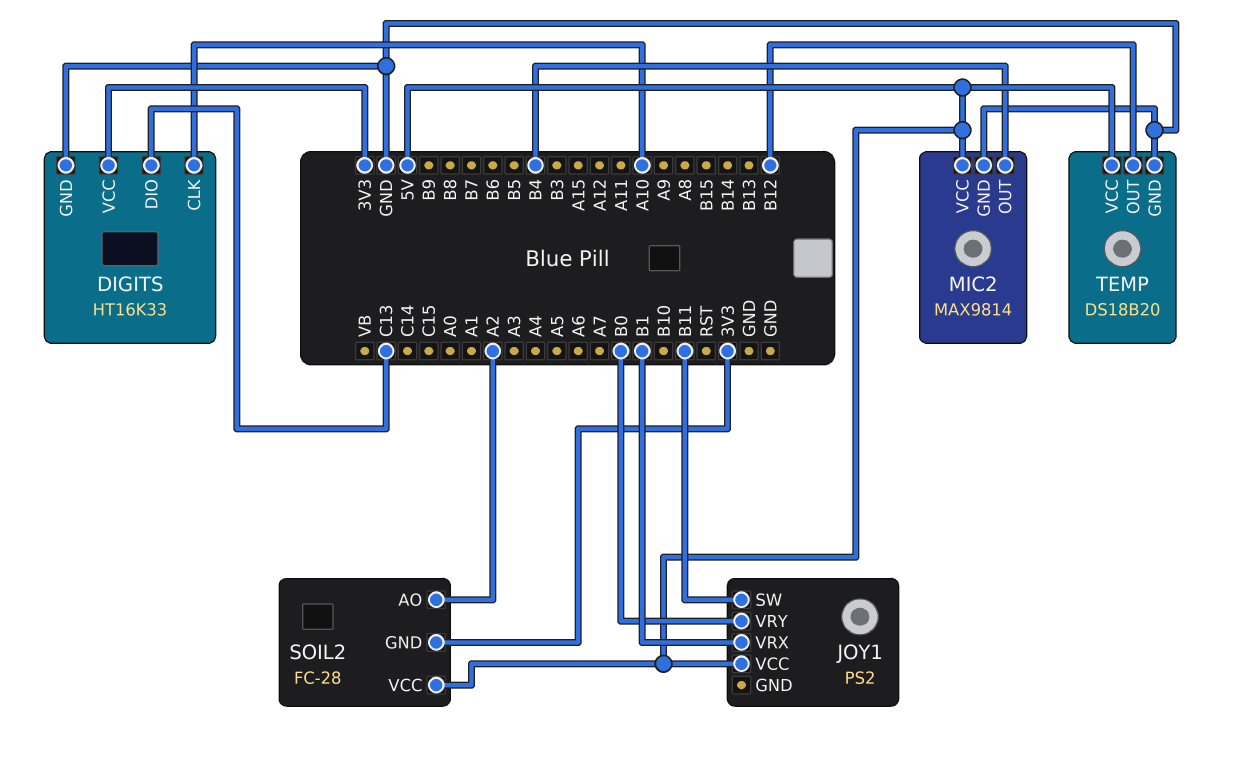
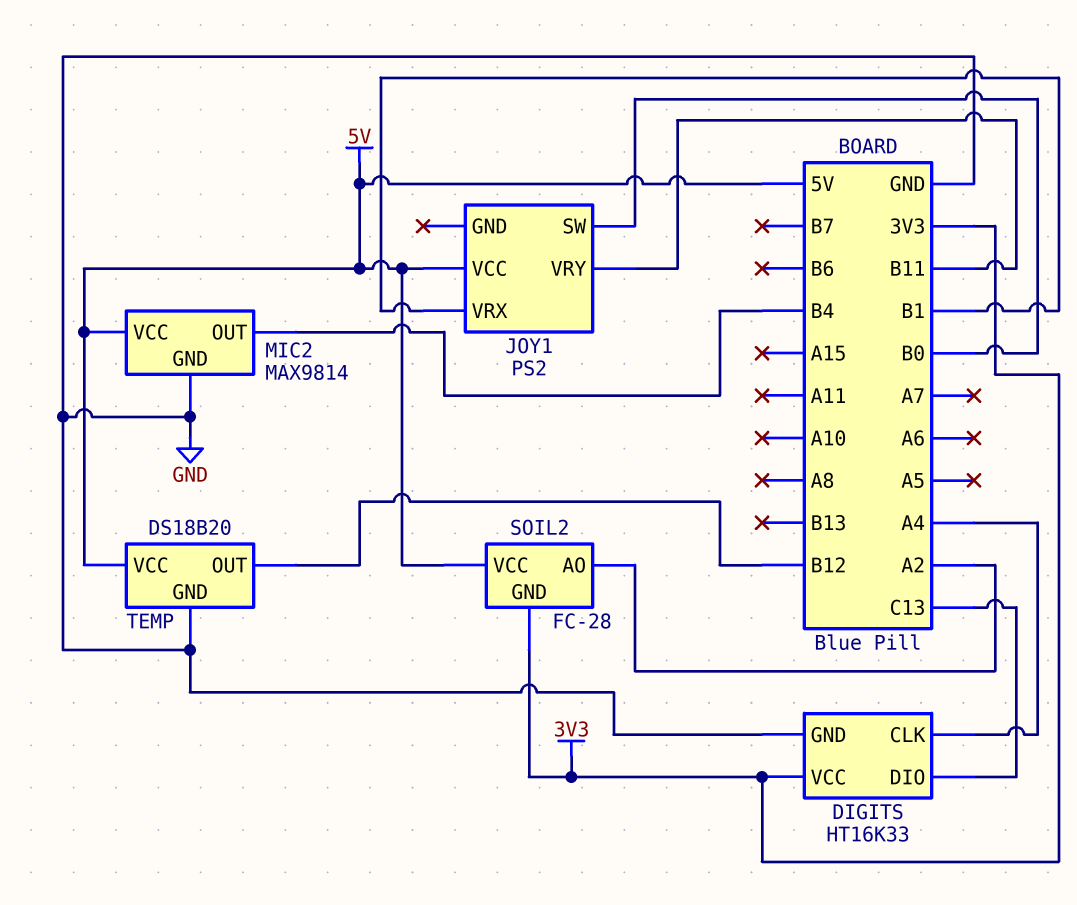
DIGITS pin CLK: A10 -> A4
JOY1 pin SW: B11 -> B0
JOY1 pin VRY: B0 -> B11

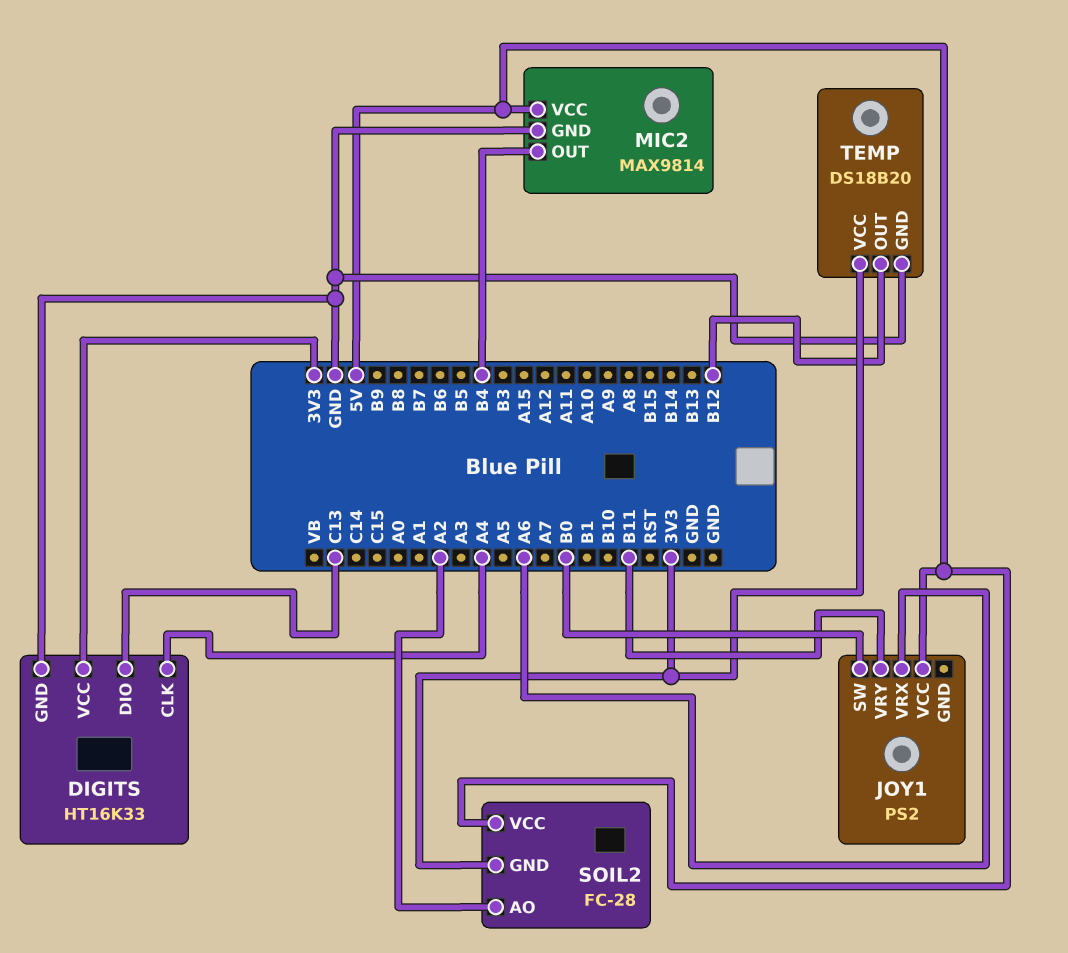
JOY1 pin VRX: B1 -> A6
TEMP pin VCC: 5V -> 3V3

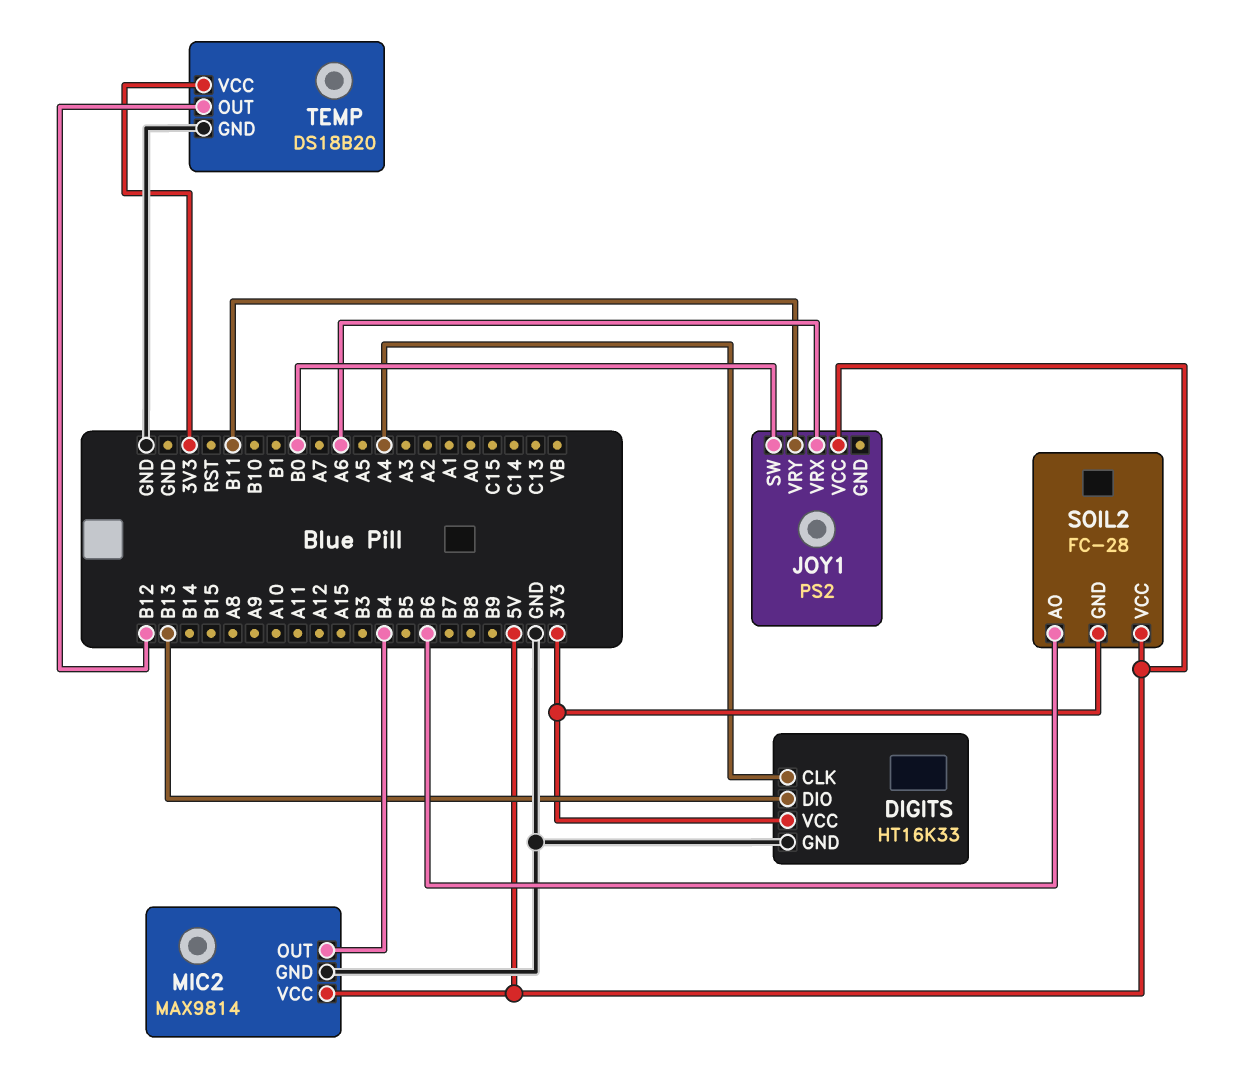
DIGITS pin DIO: C13 -> B13
SOIL2 pin AO: A2 -> B6

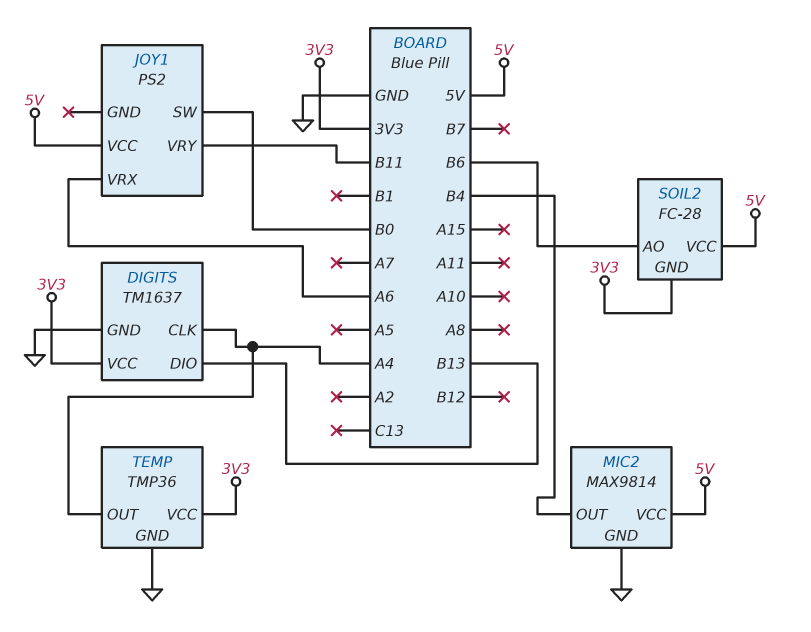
DIGITS: HT16K33 -> TM1637
TEMP: DS18B20 -> TMP36
TEMP pin OUT: B12 -> A4

